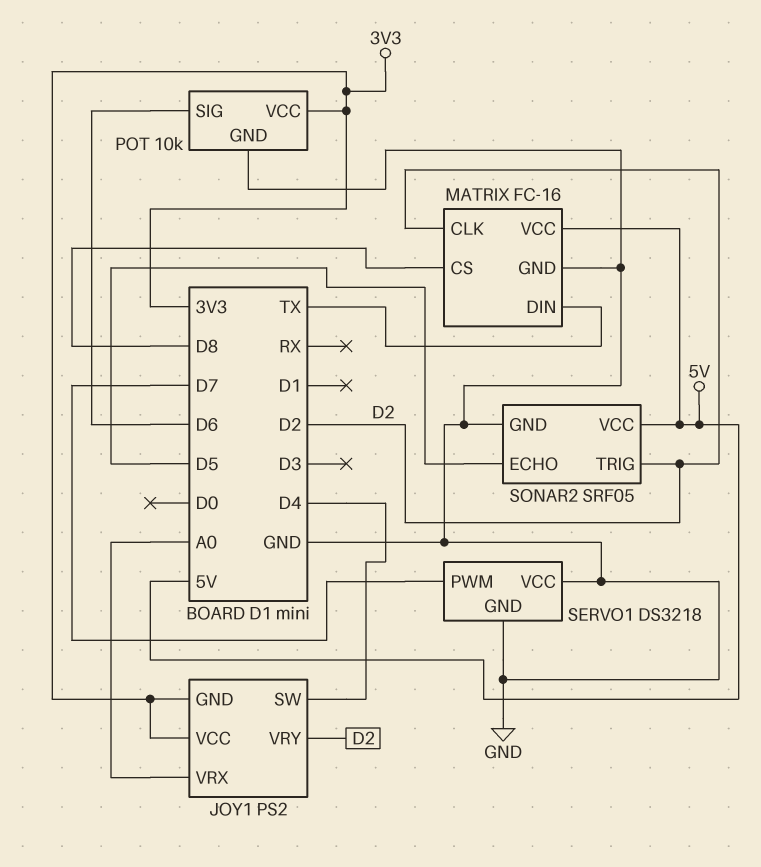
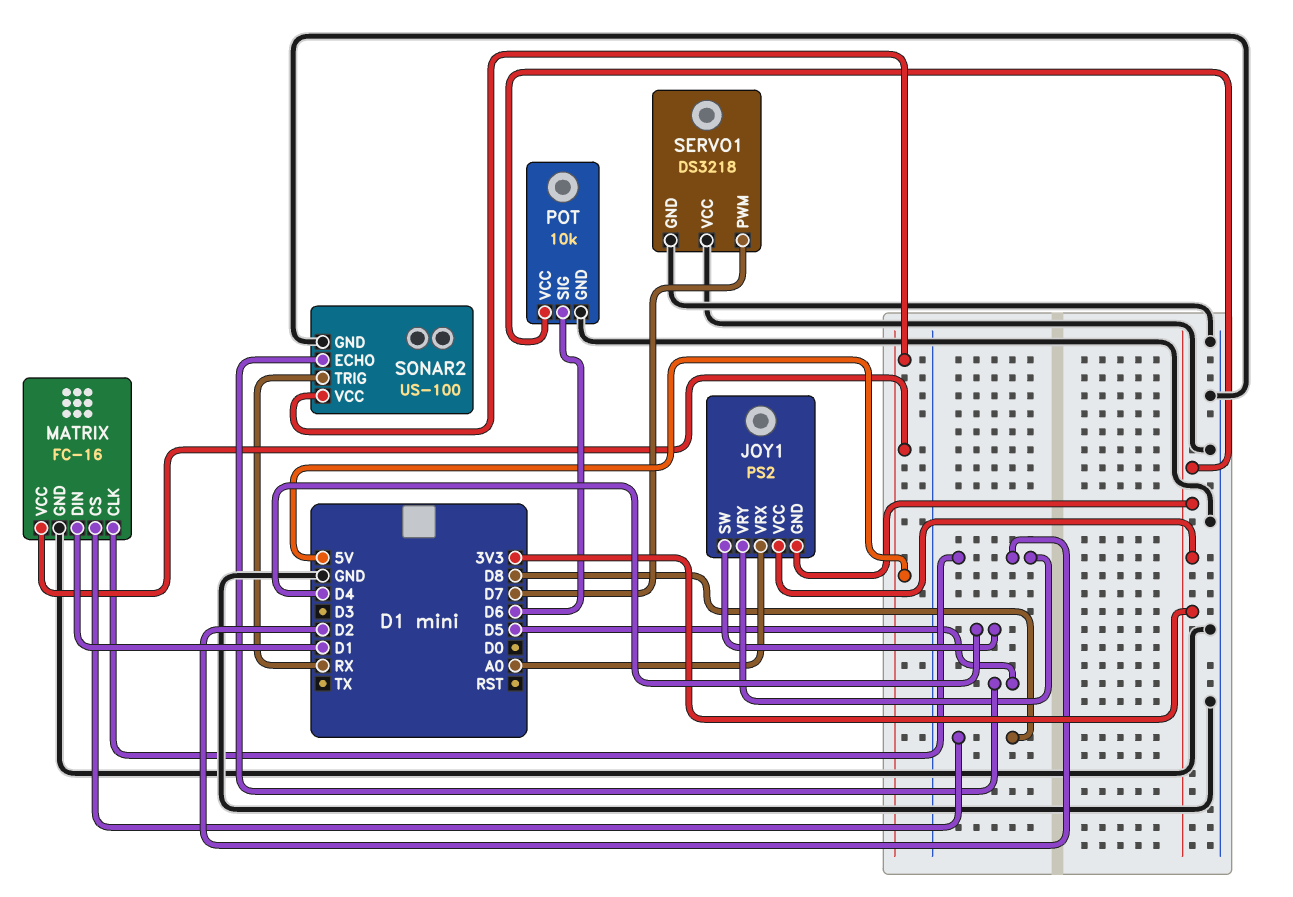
MATRIX pin DIN: TX -> D1
SONAR2: SRF05 -> US-100
SONAR2 pin TRIG: D2 -> RX

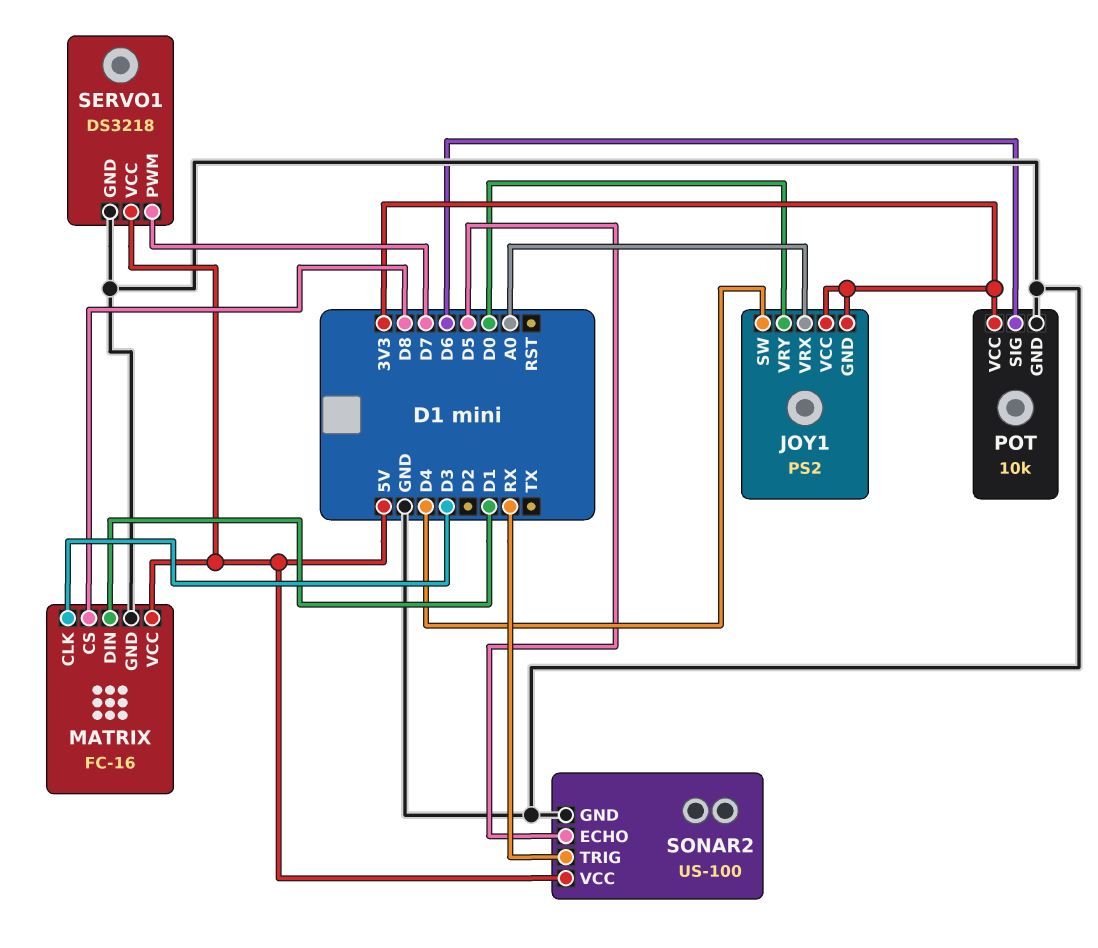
JOY1 pin VRY: D2 -> D0
MATRIX pin CLK: D2 -> D3
SERVO1 pin VCC: GND -> 5V

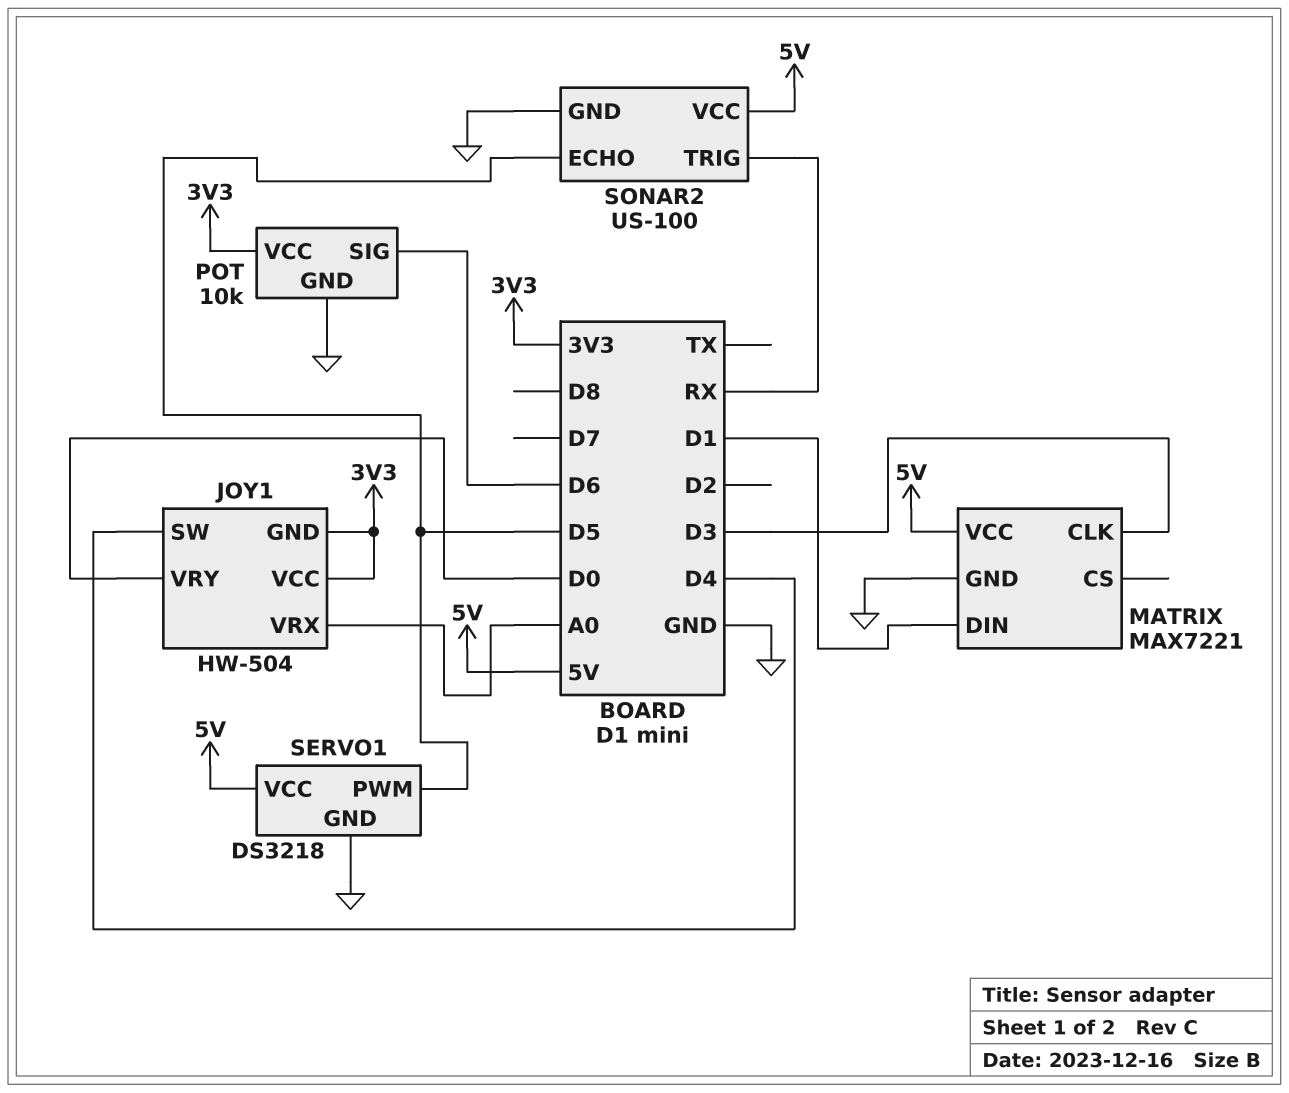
JOY1: PS2 -> HW-504
MATRIX: FC-16 -> MAX7221
MATRIX pin CS: D8 -> none
SERVO1 pin PWM: D7 -> D5

